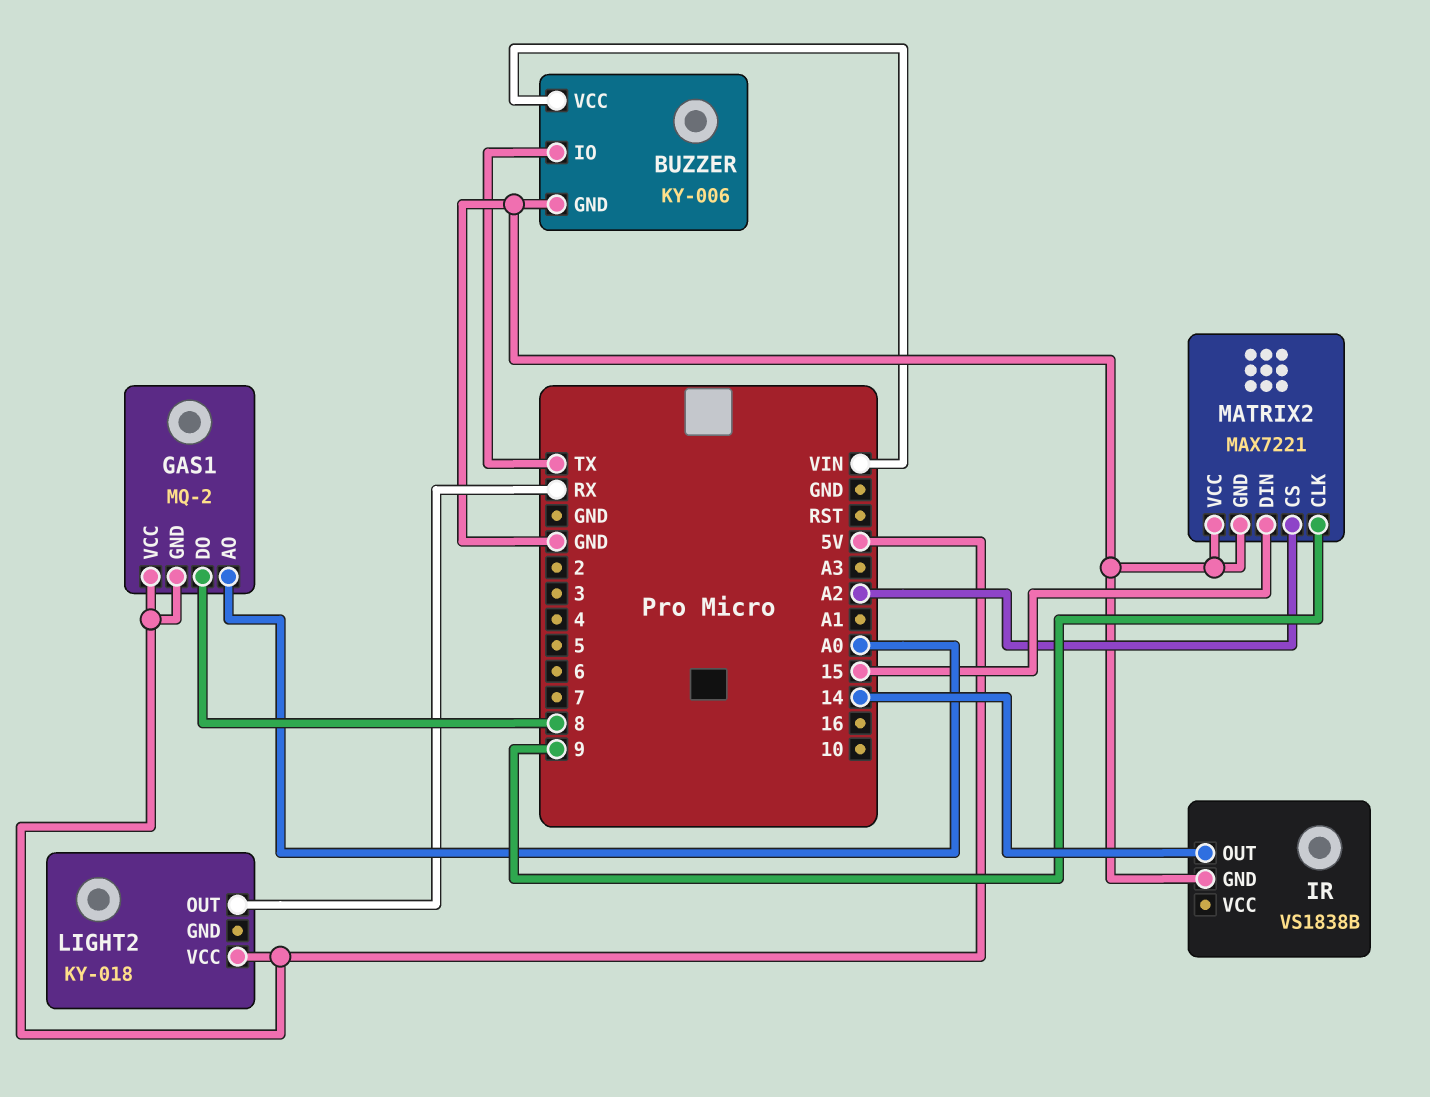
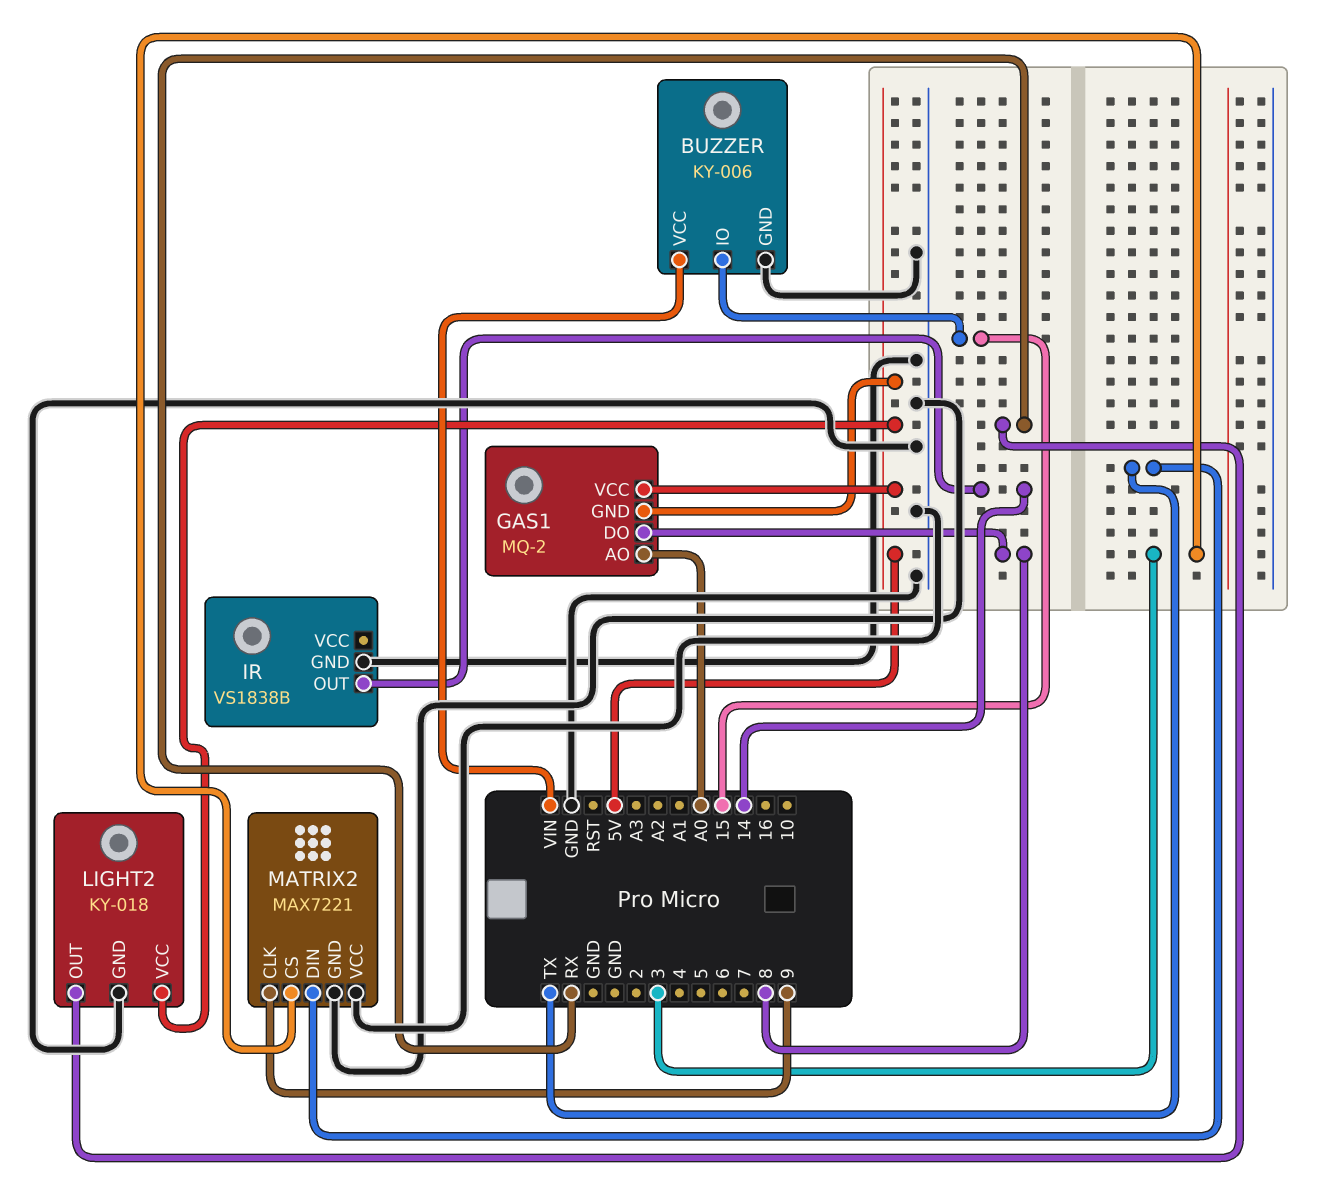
BUZZER pin IO: TX -> 15
LIGHT2 pin GND: none -> GND
MATRIX2 pin CS: A2 -> 3
MATRIX2 pin DIN: 15 -> TX

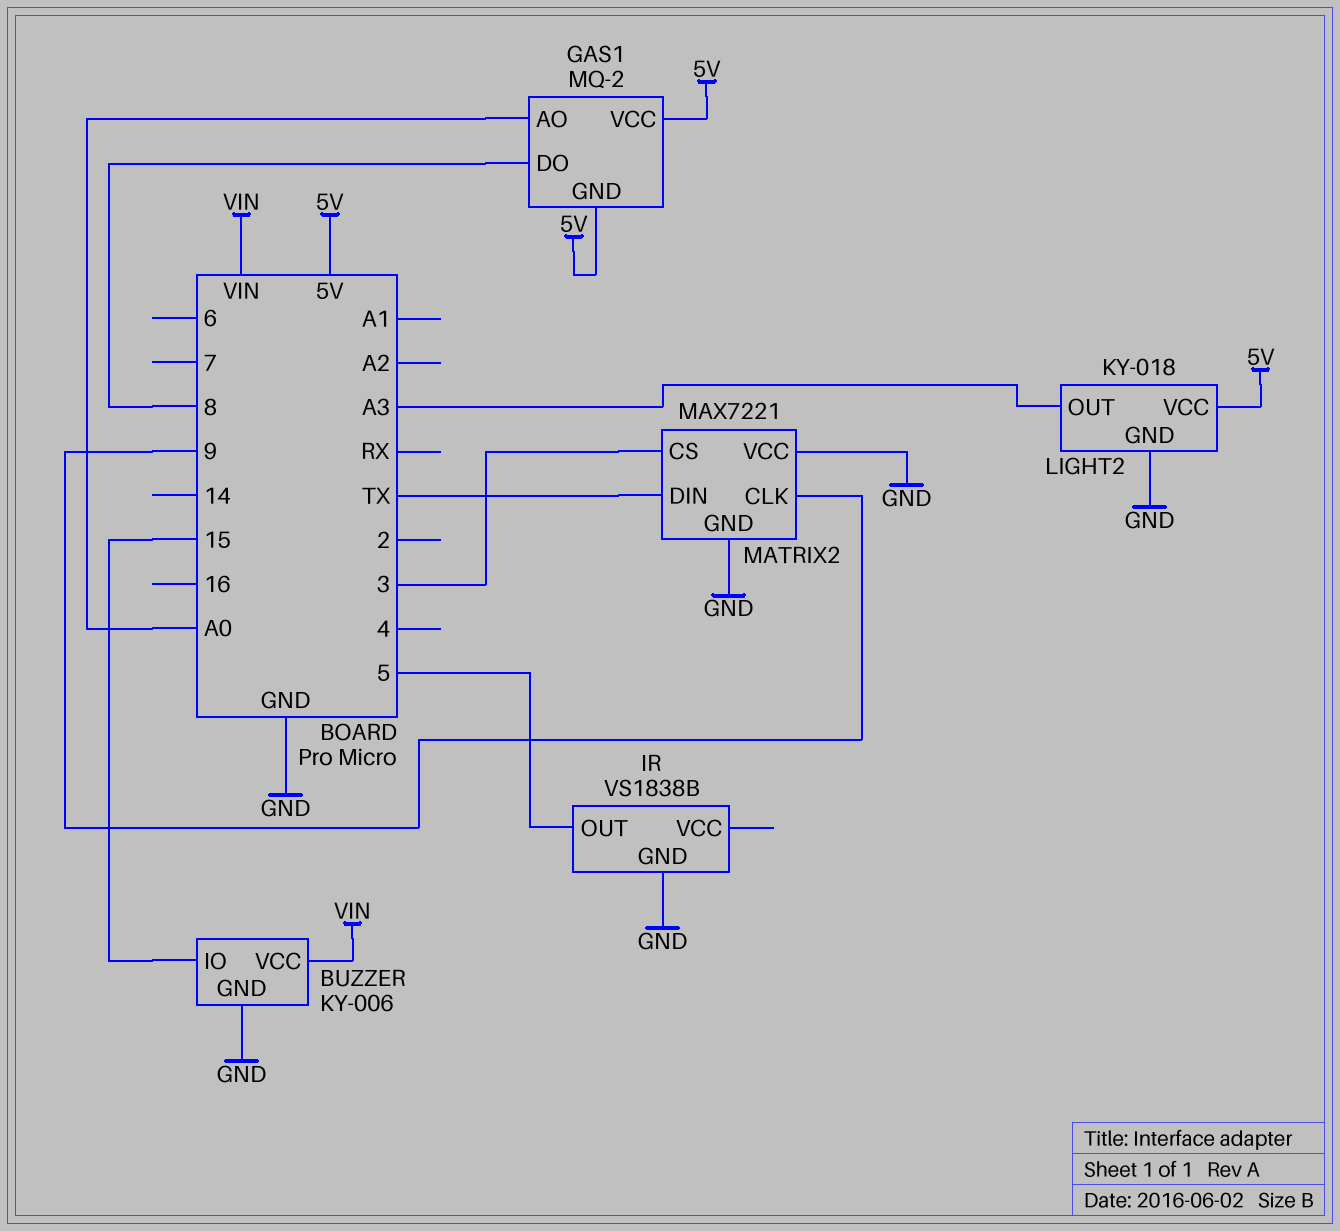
IR pin OUT: 14 -> 5
LIGHT2 pin OUT: RX -> A3

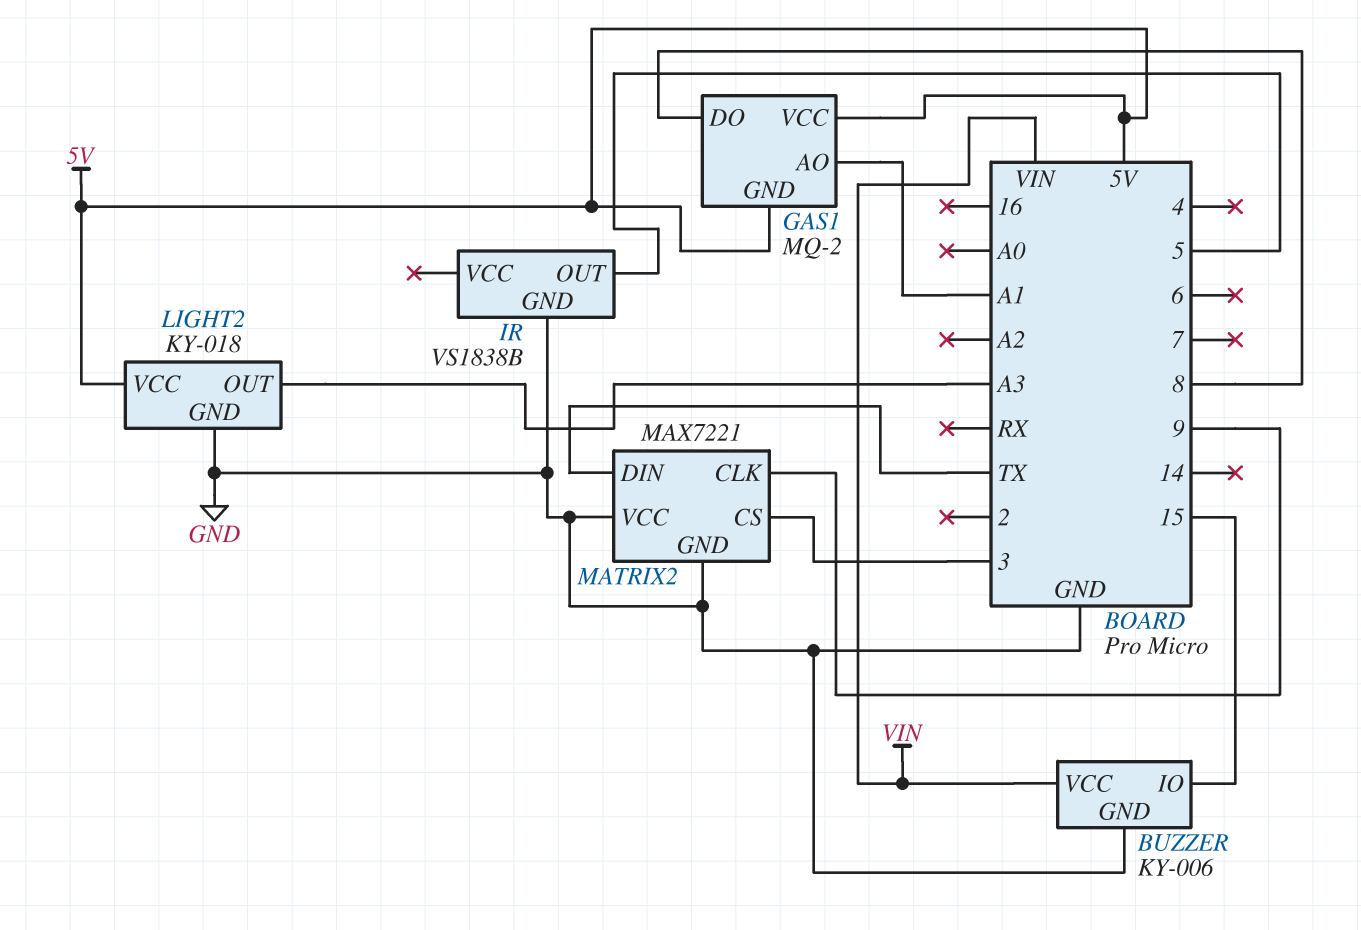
GAS1 pin AO: A0 -> A1

